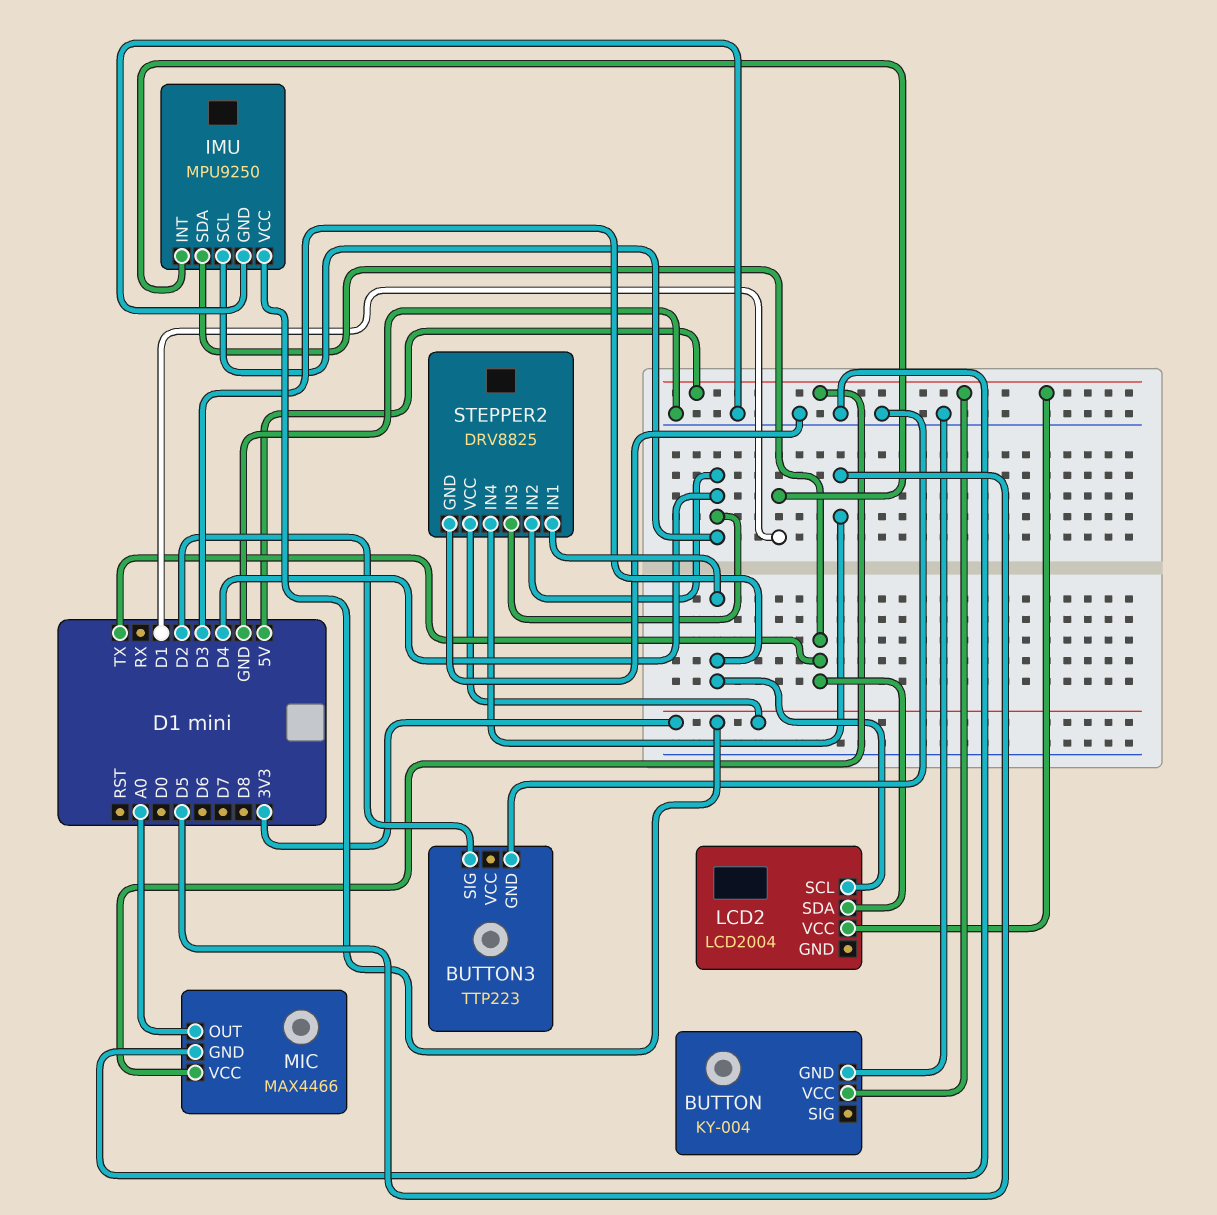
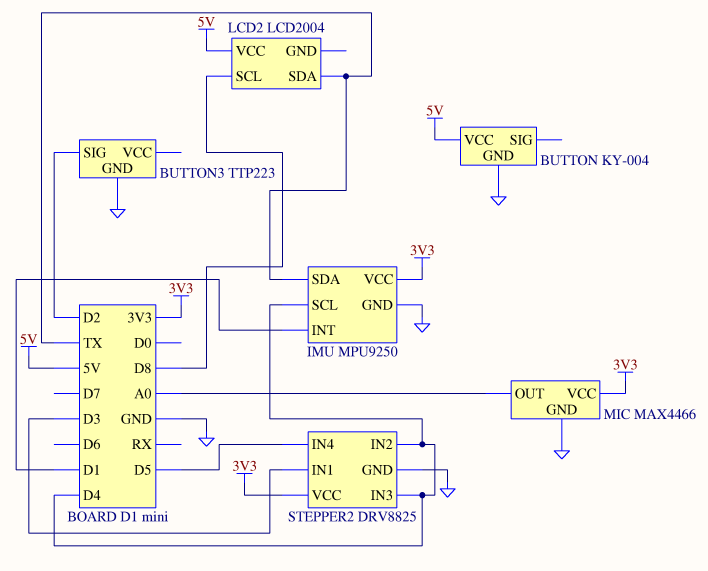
LCD2 pin SCL: D3 -> D8
MIC pin VCC: 5V -> 3V3

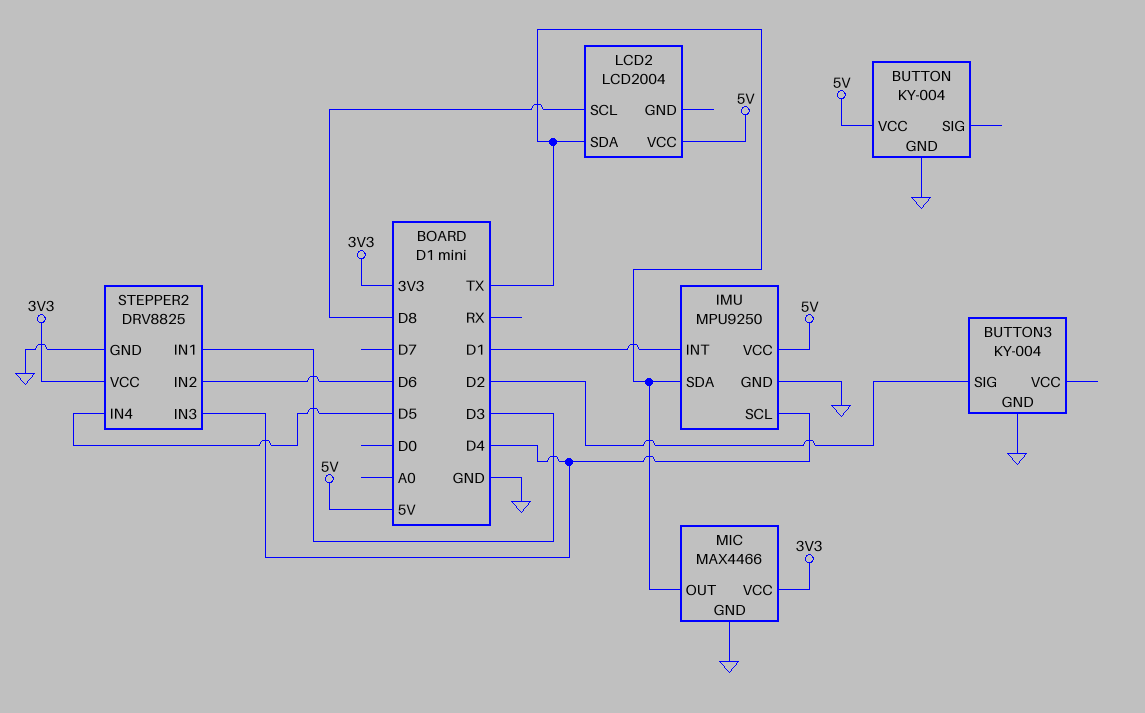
BUTTON3: TTP223 -> KY-004
IMU pin VCC: 3V3 -> 5V
MIC pin OUT: A0 -> TX
STEPPER2 pin IN2: D4 -> D6

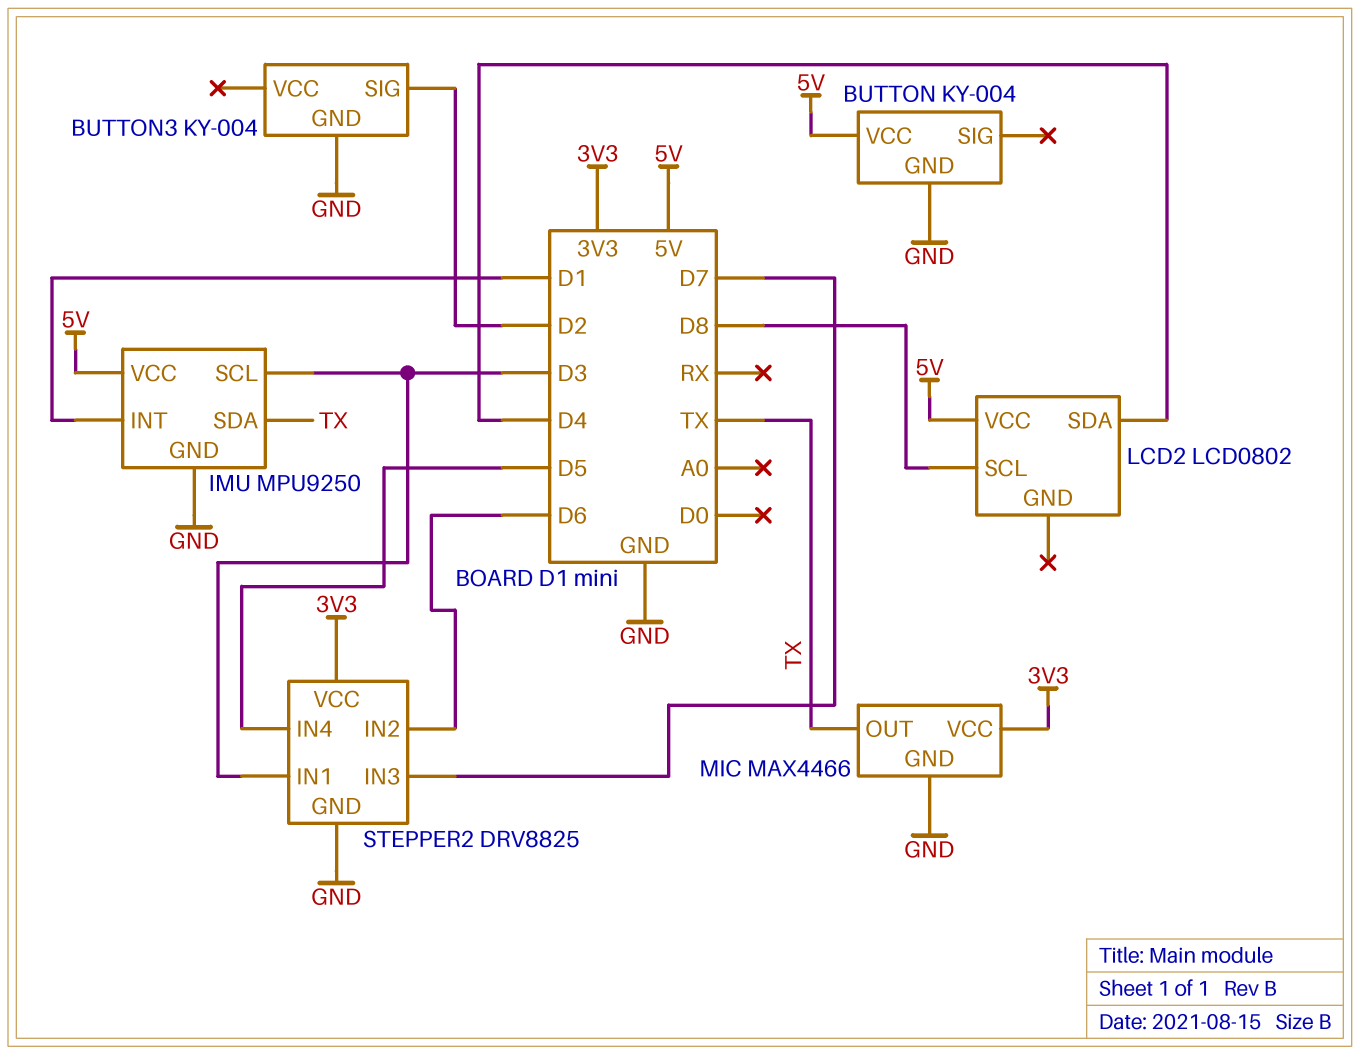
IMU pin SCL: D4 -> D3
LCD2: LCD2004 -> LCD0802
LCD2 pin SDA: TX -> D4
STEPPER2 pin IN3: D4 -> D7

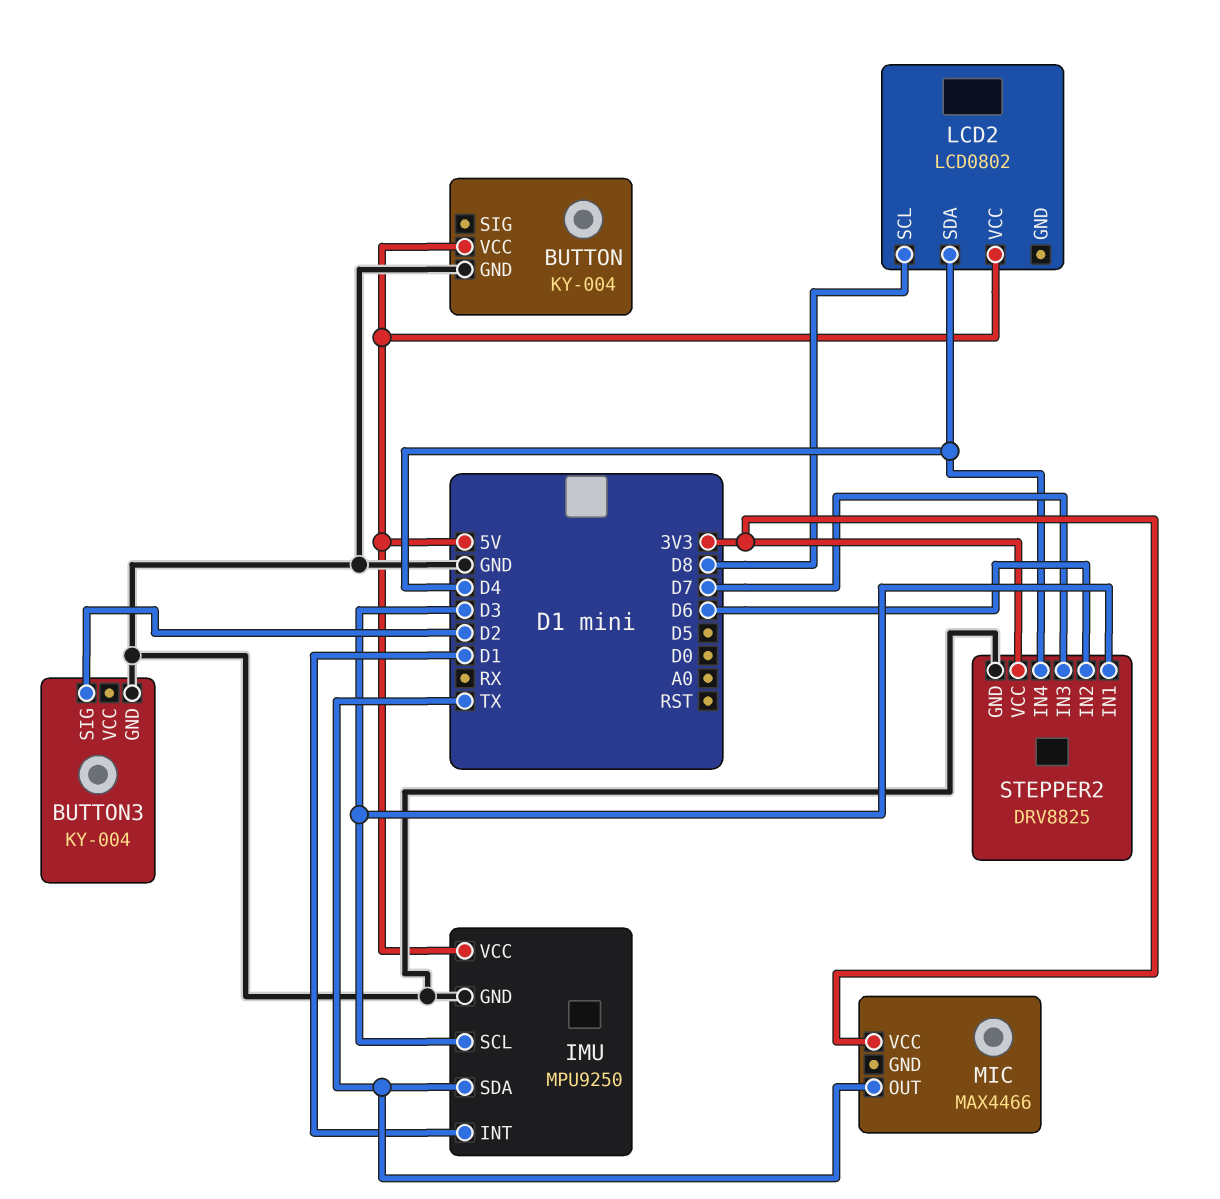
MIC pin GND: GND -> none
STEPPER2 pin IN4: D5 -> D4

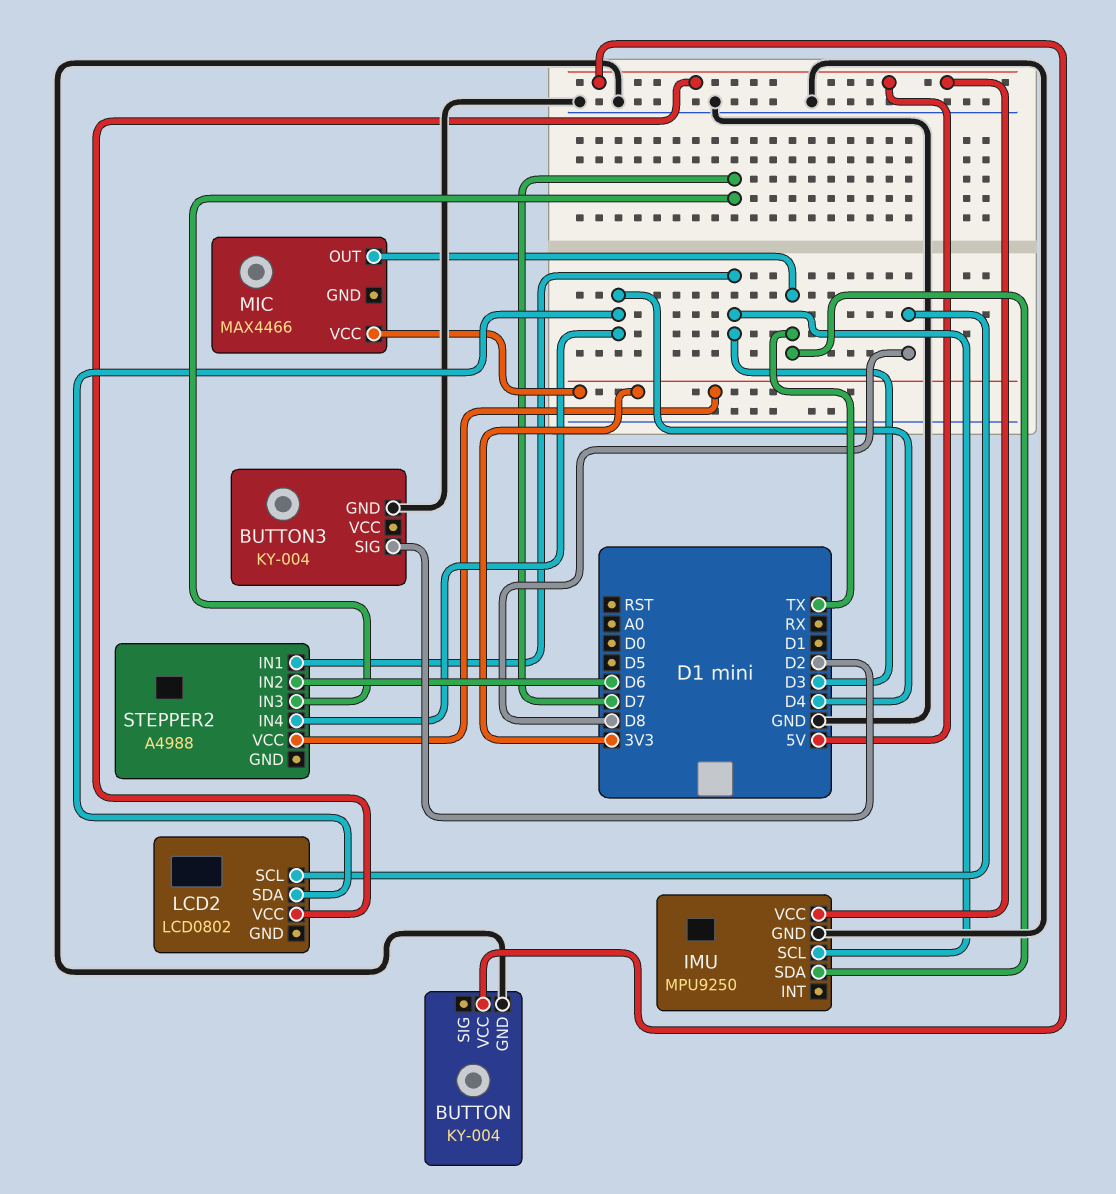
IMU pin INT: D1 -> none
STEPPER2: DRV8825 -> A4988
STEPPER2 pin GND: GND -> none

